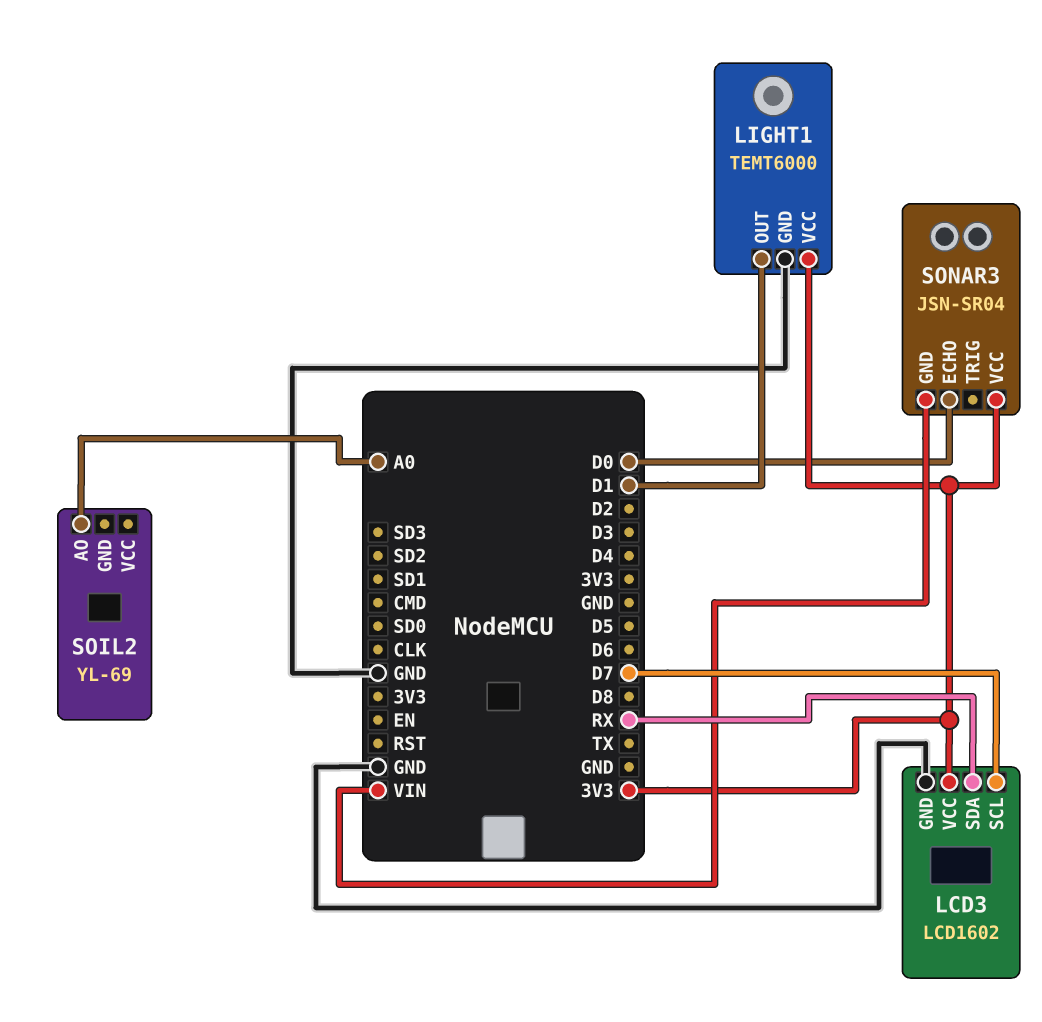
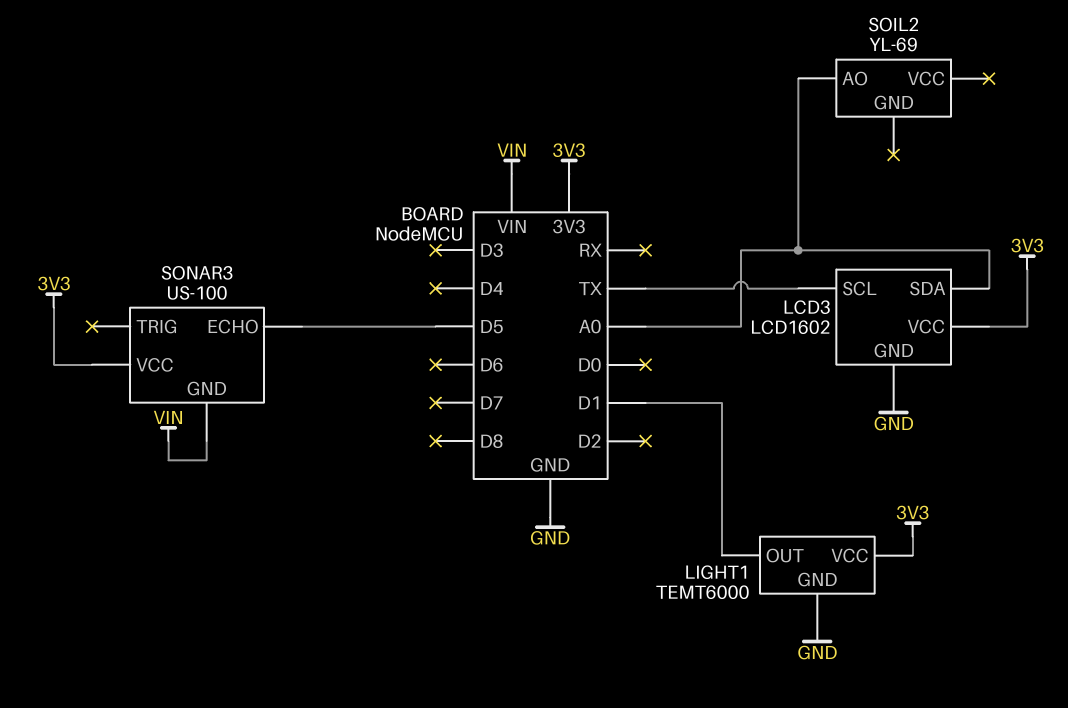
LCD3 pin SCL: D7 -> TX
LCD3 pin SDA: RX -> A0
SONAR3: JSN-SR04 -> US-100
SONAR3 pin ECHO: D0 -> D5

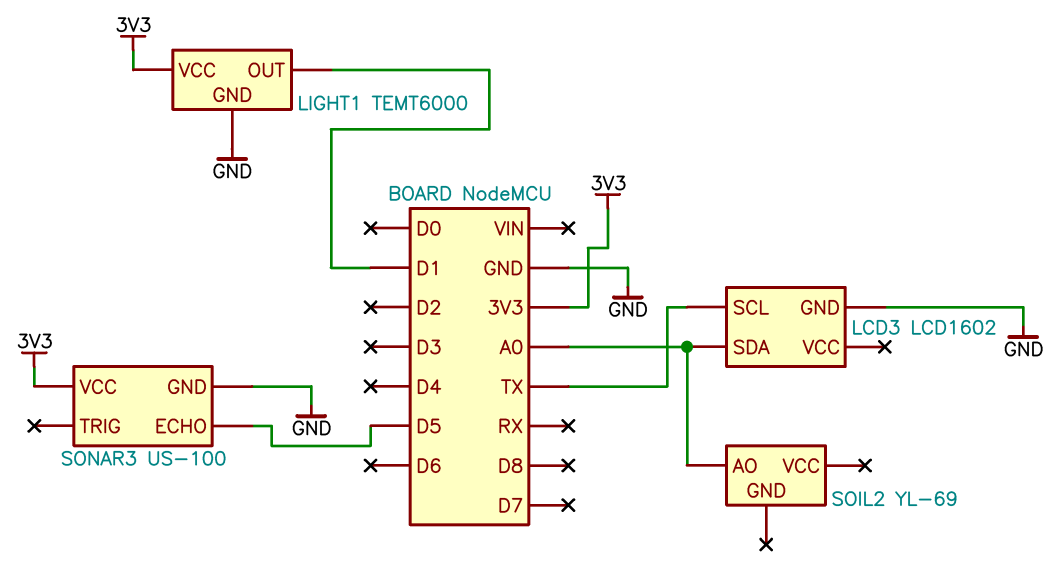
LCD3 pin VCC: 3V3 -> none
SONAR3 pin GND: VIN -> GND

